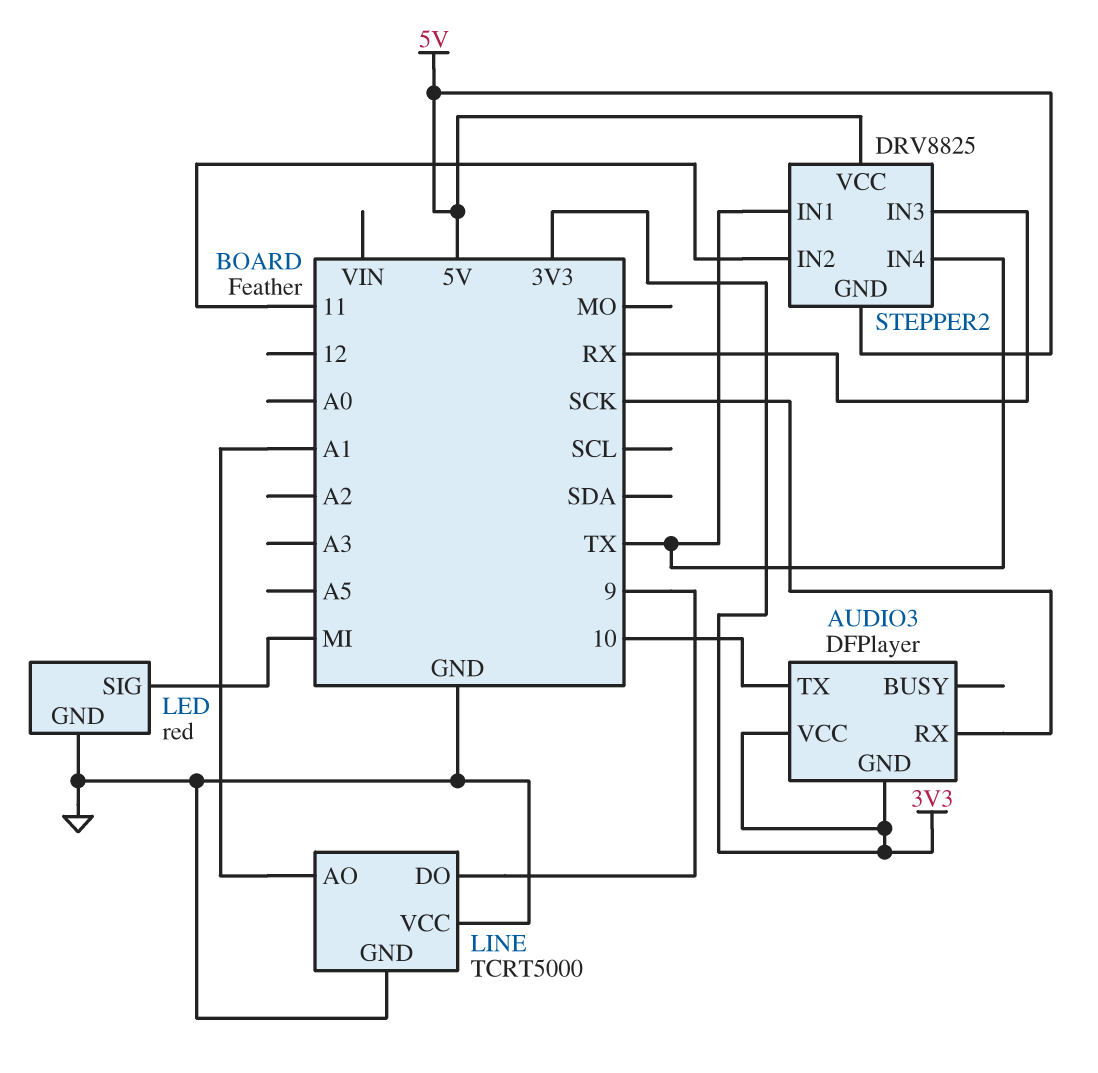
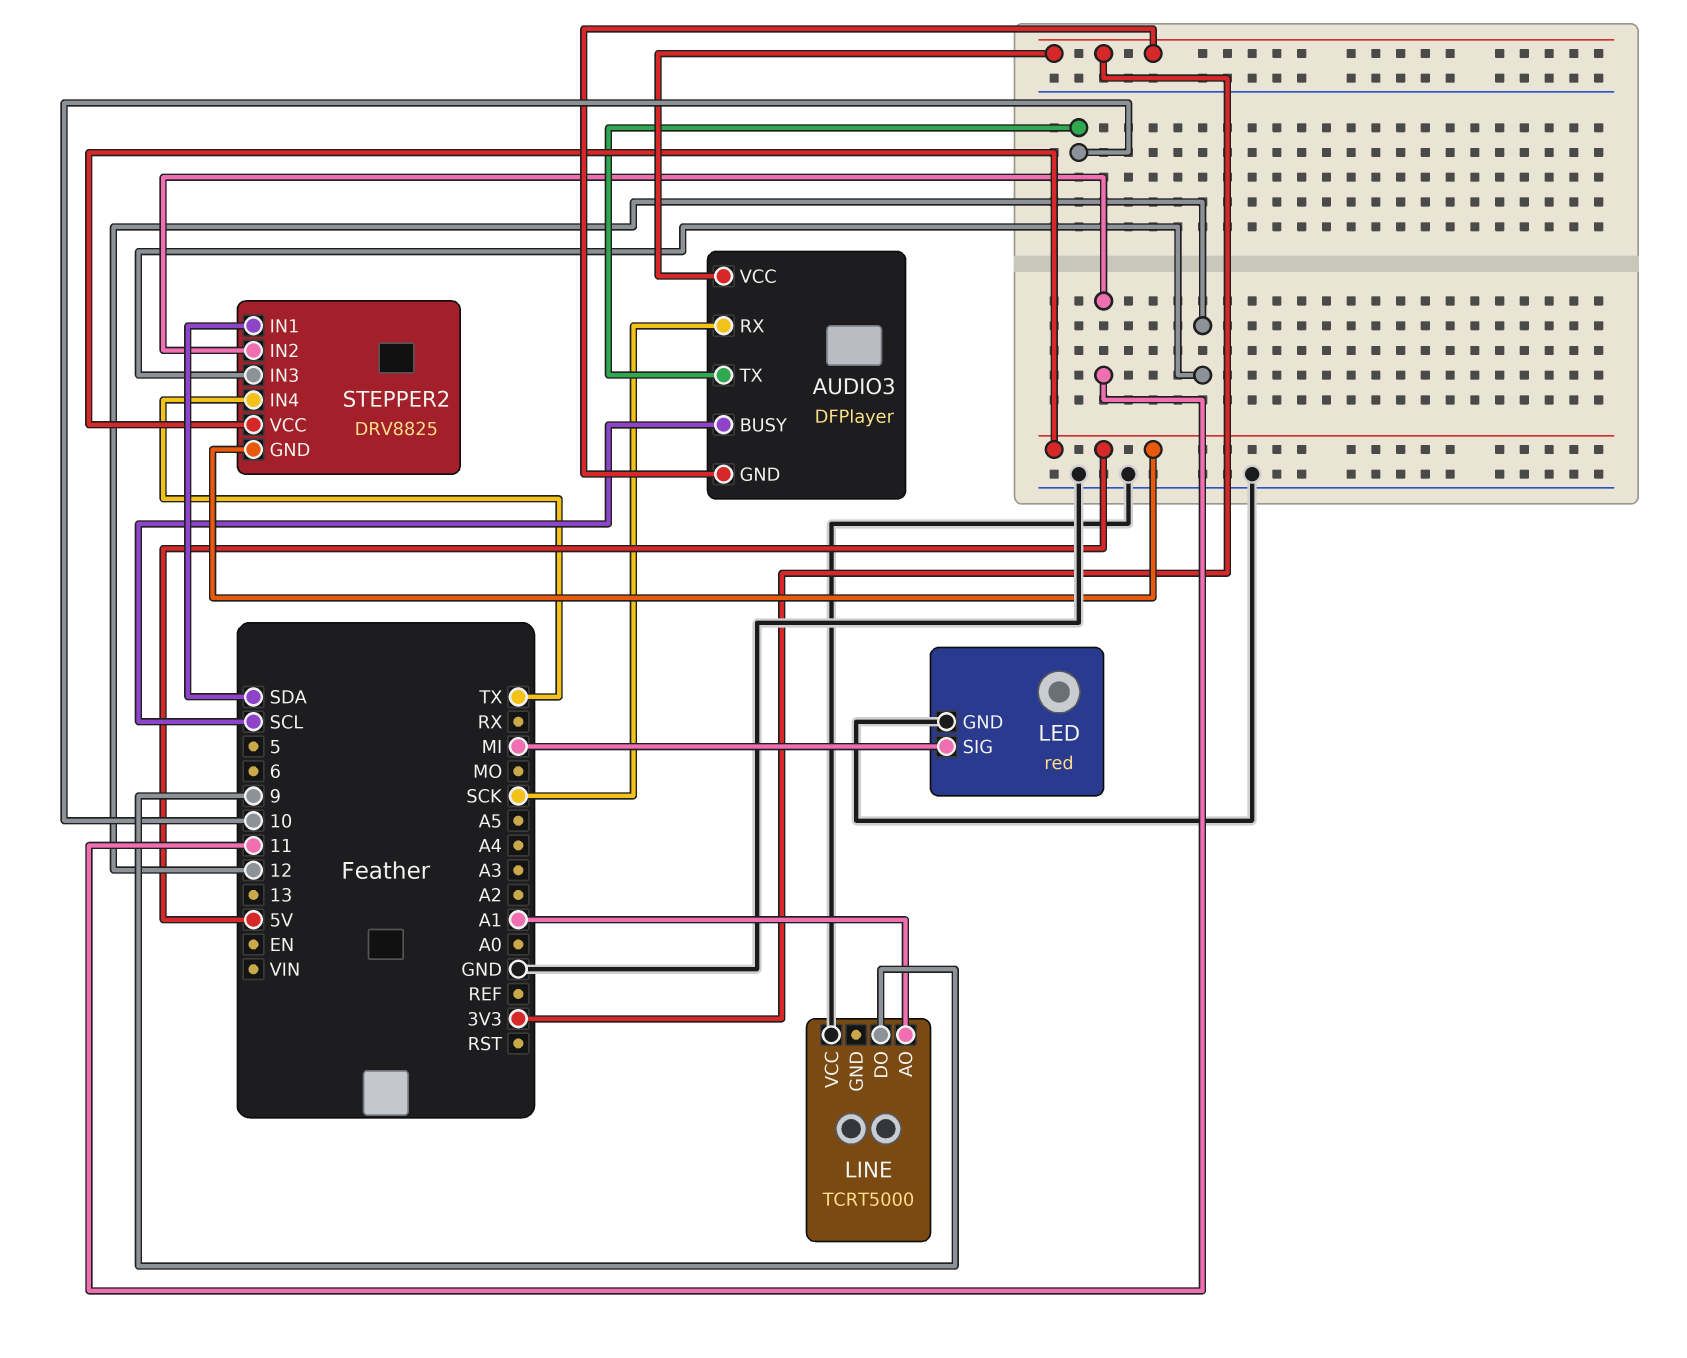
AUDIO3 pin BUSY: none -> SCL
LINE pin GND: GND -> none
STEPPER2 pin IN1: TX -> SDA
STEPPER2 pin IN3: RX -> 12

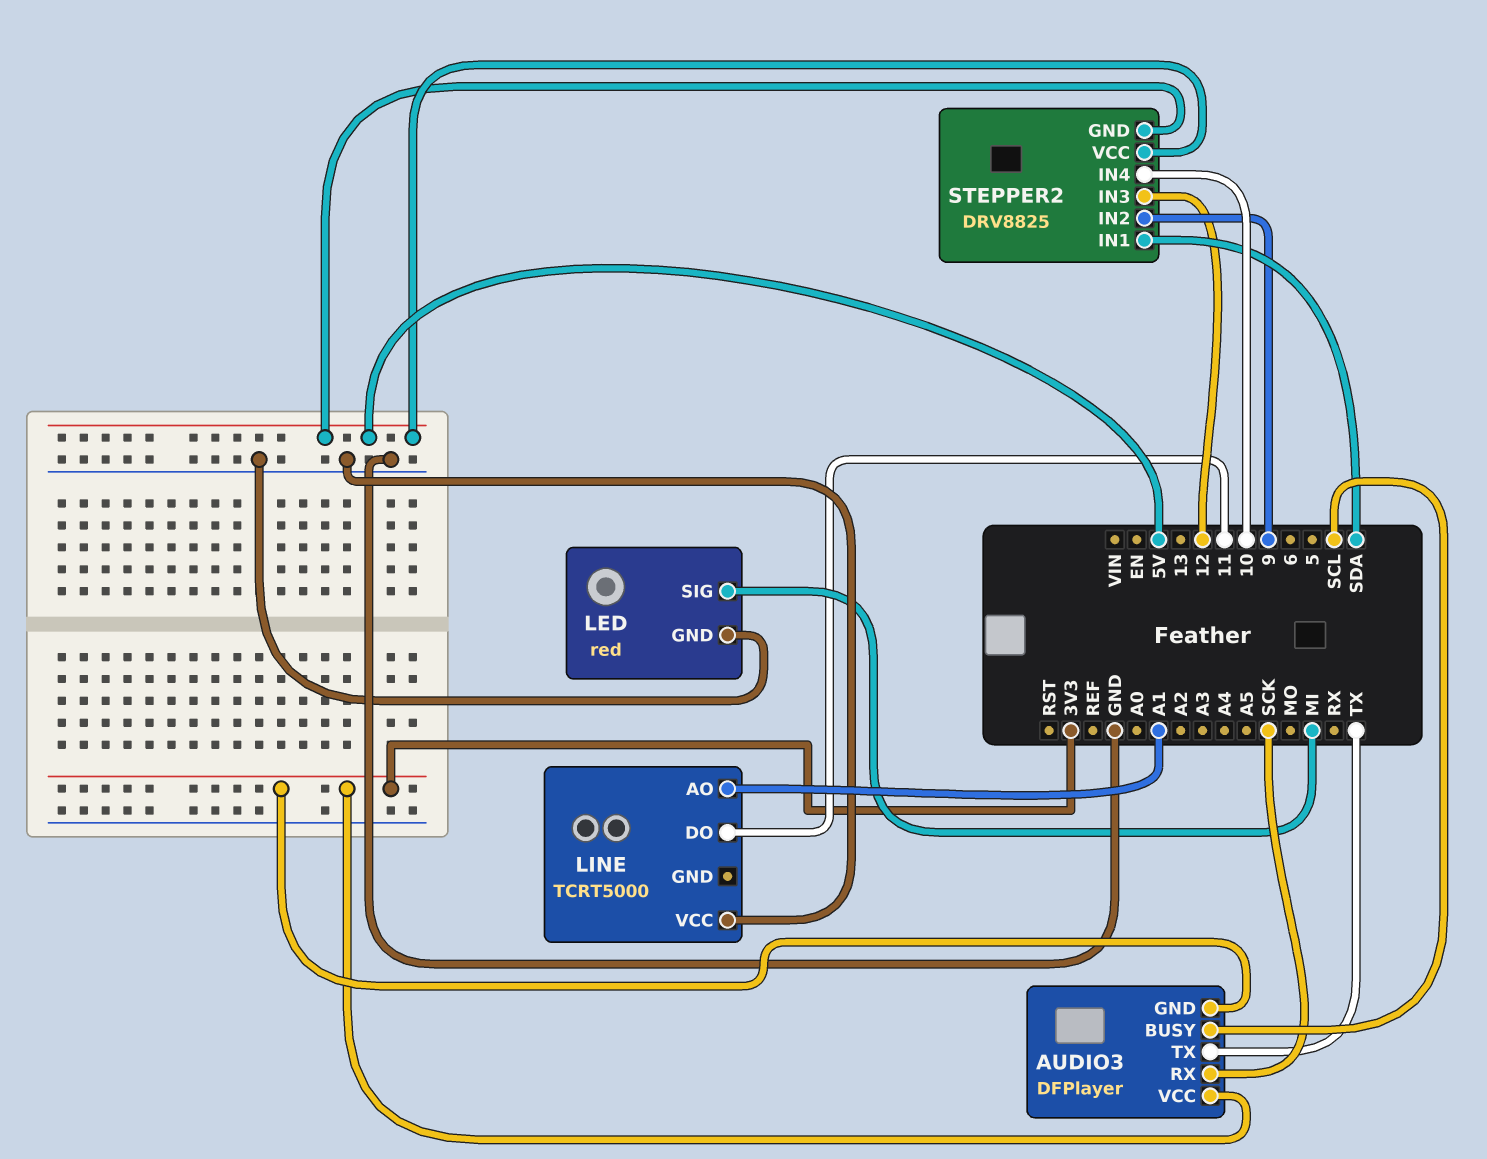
AUDIO3 pin TX: 10 -> TX
LINE pin DO: 9 -> 11
STEPPER2 pin IN2: 11 -> 9
STEPPER2 pin IN4: TX -> 10

